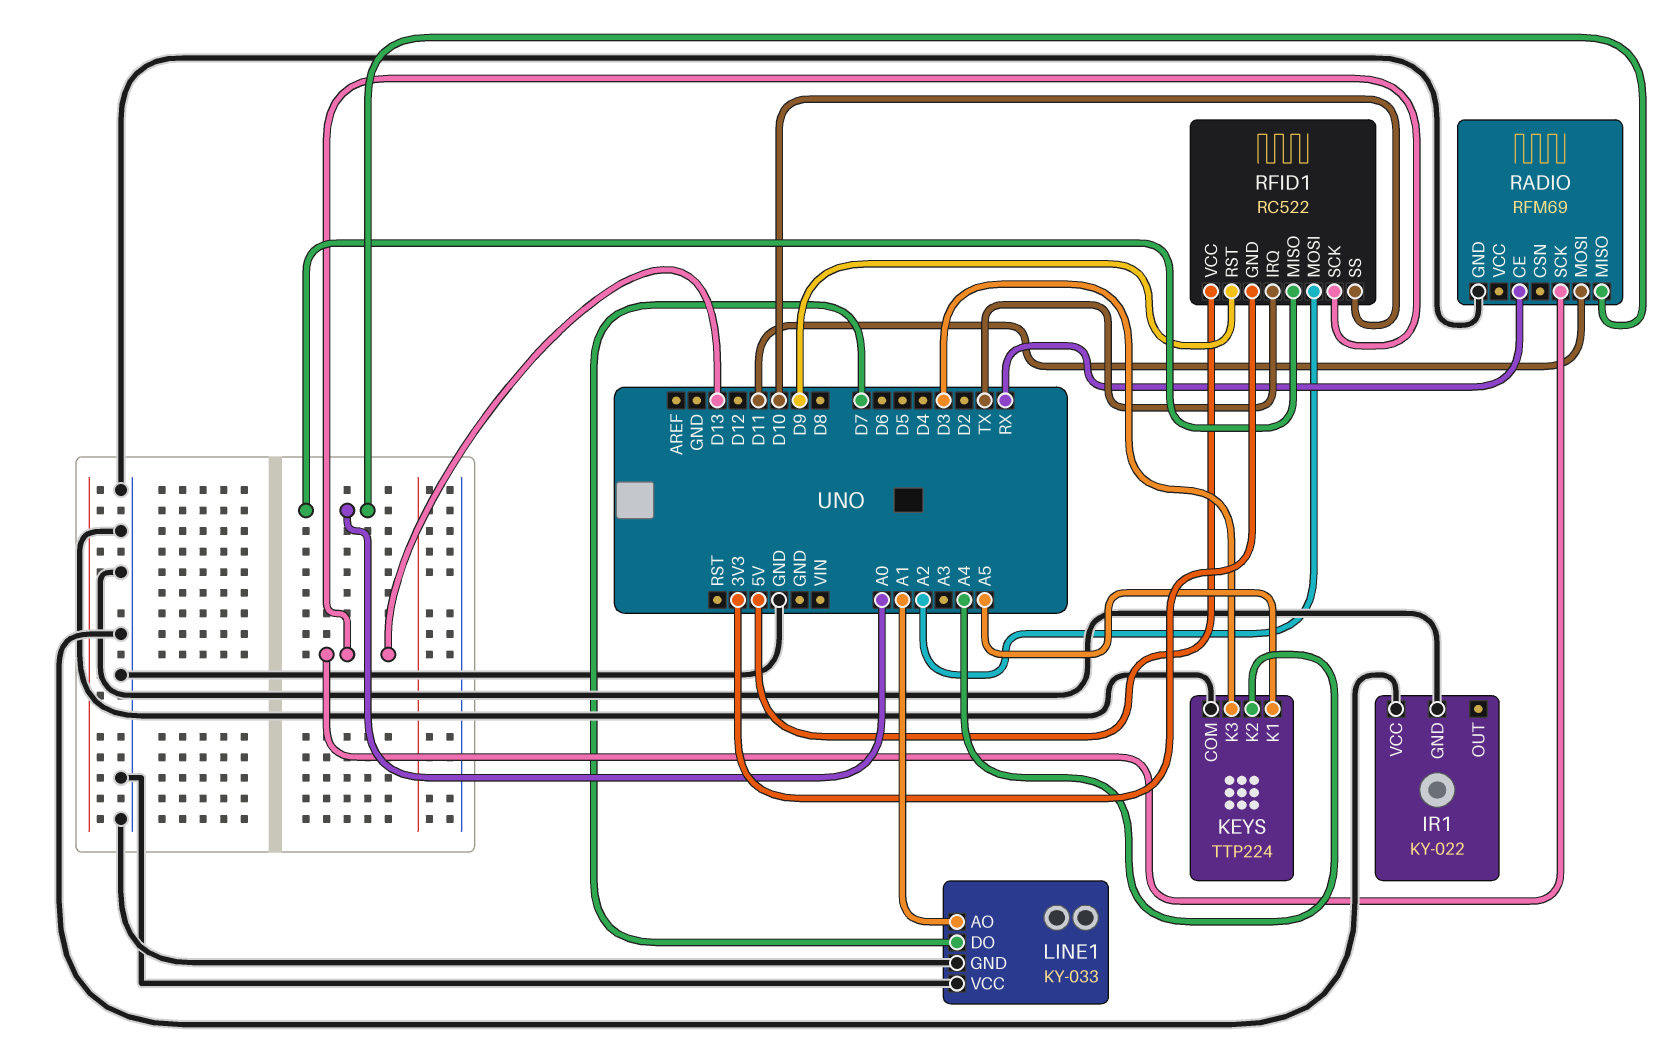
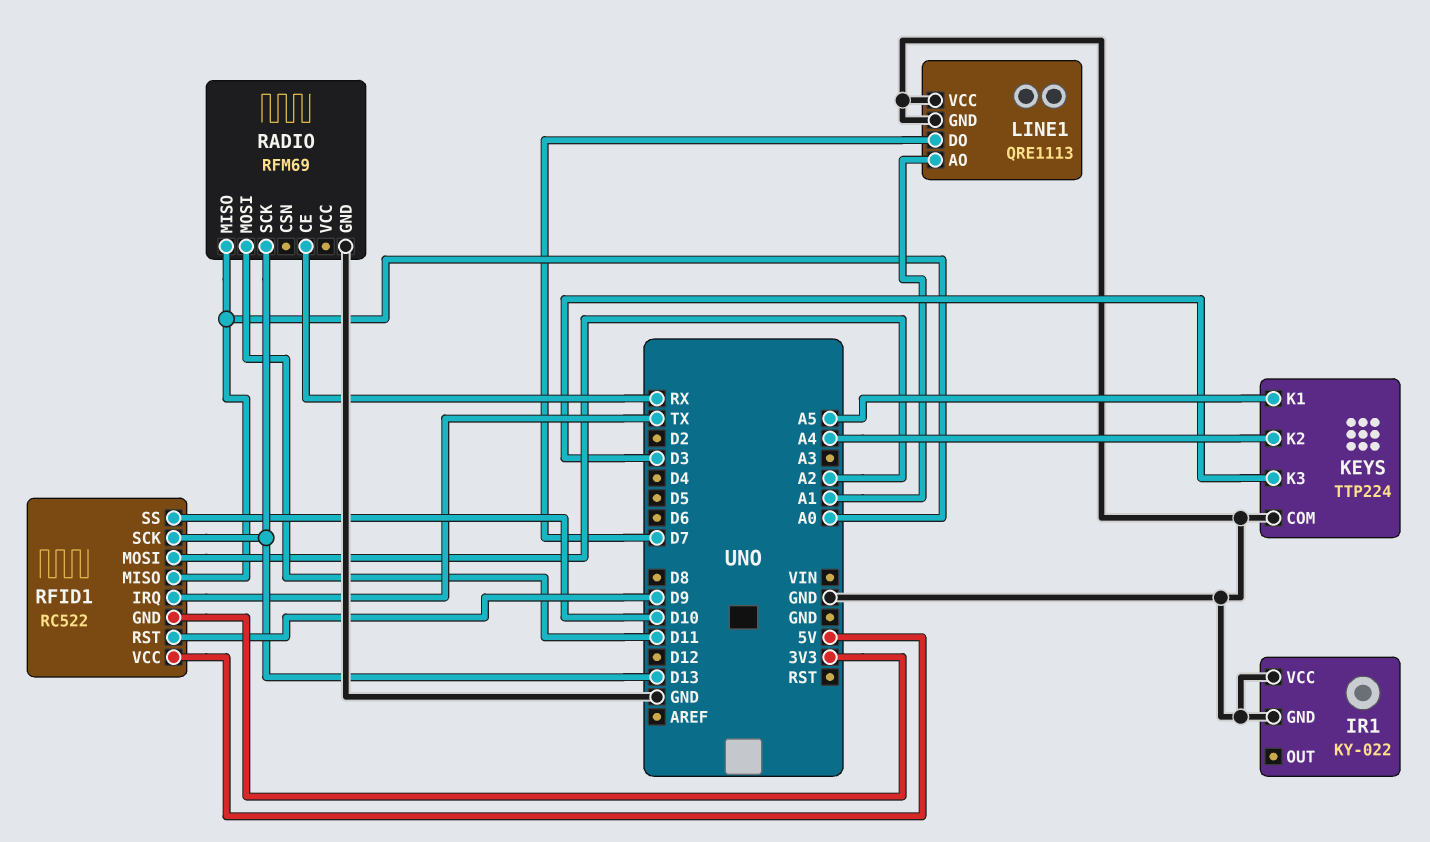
LINE1: KY-033 -> QRE1113

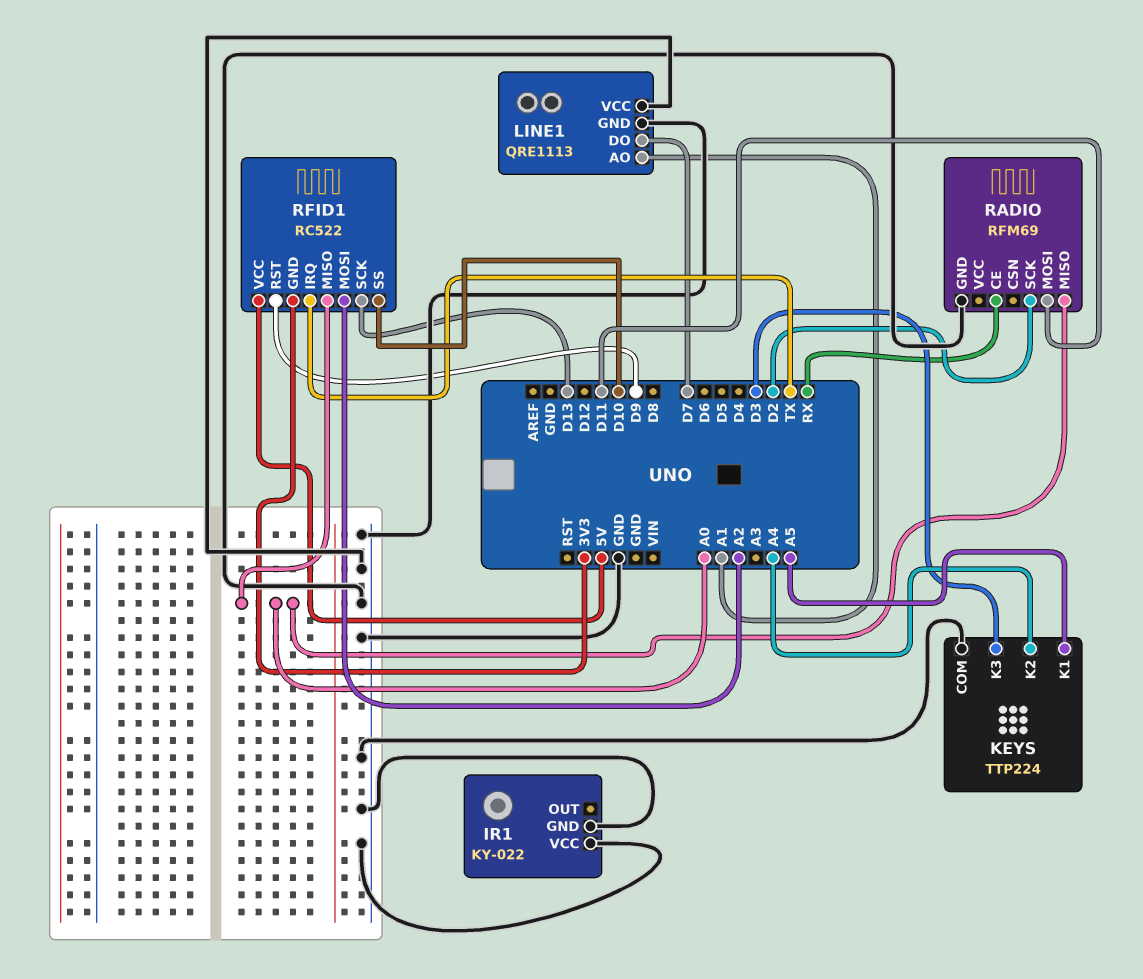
RADIO pin SCK: D13 -> D2

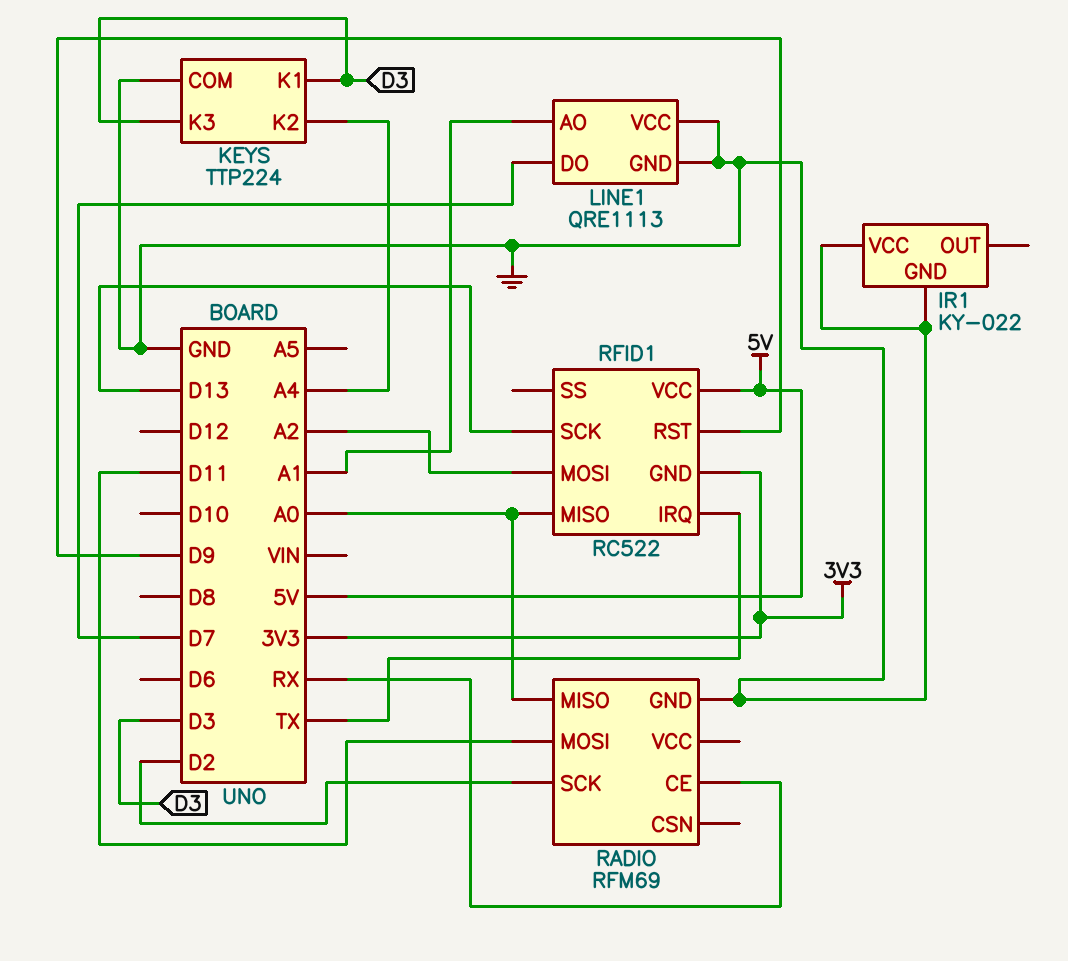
KEYS pin K1: A5 -> D3
RFID1 pin SS: D10 -> none

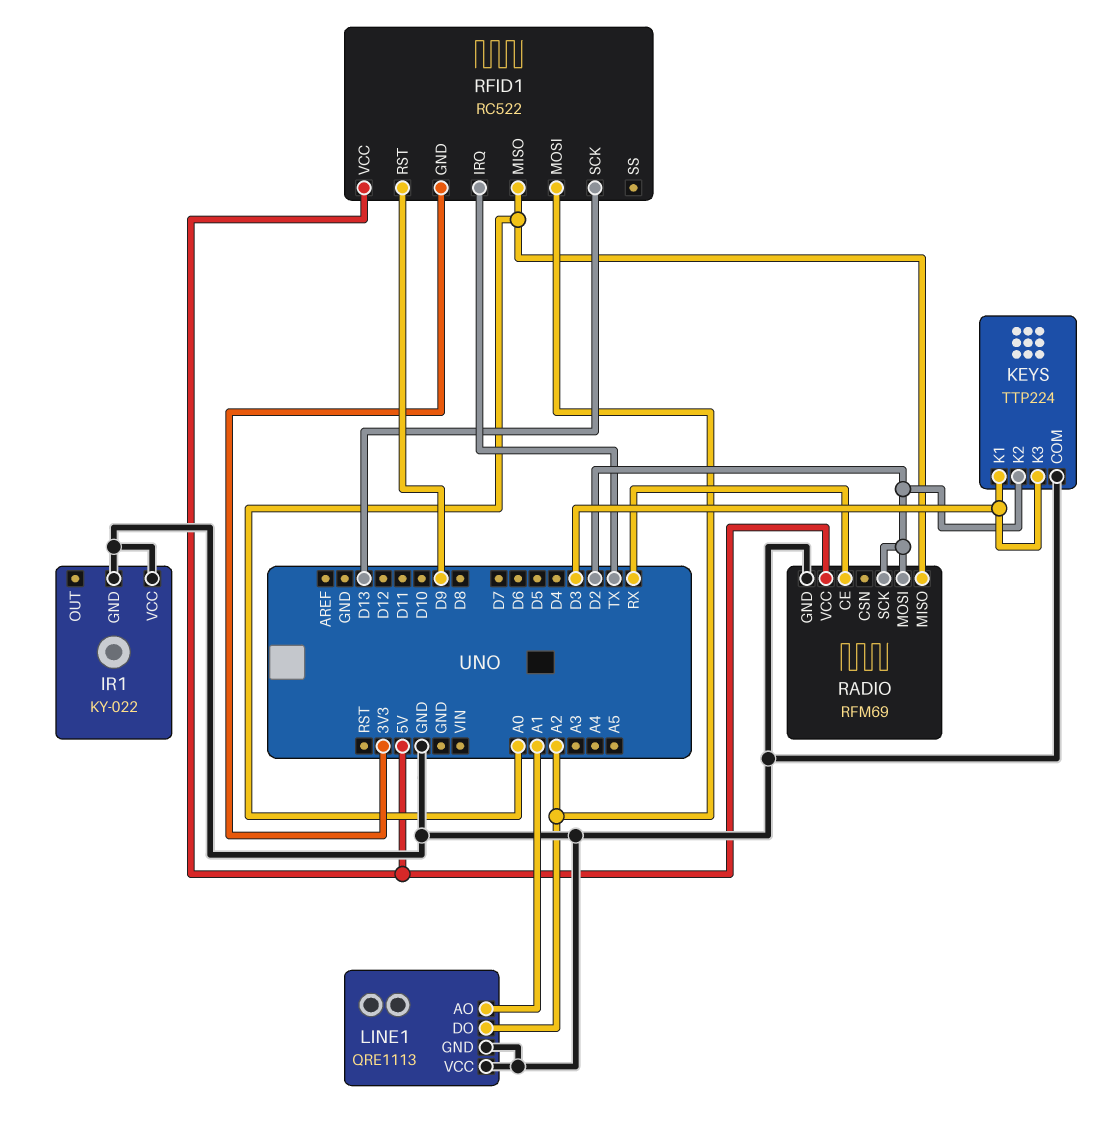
KEYS pin K2: A4 -> D2
LINE1 pin DO: D7 -> A2
RADIO pin MOSI: D11 -> D2
RADIO pin VCC: none -> 5V

